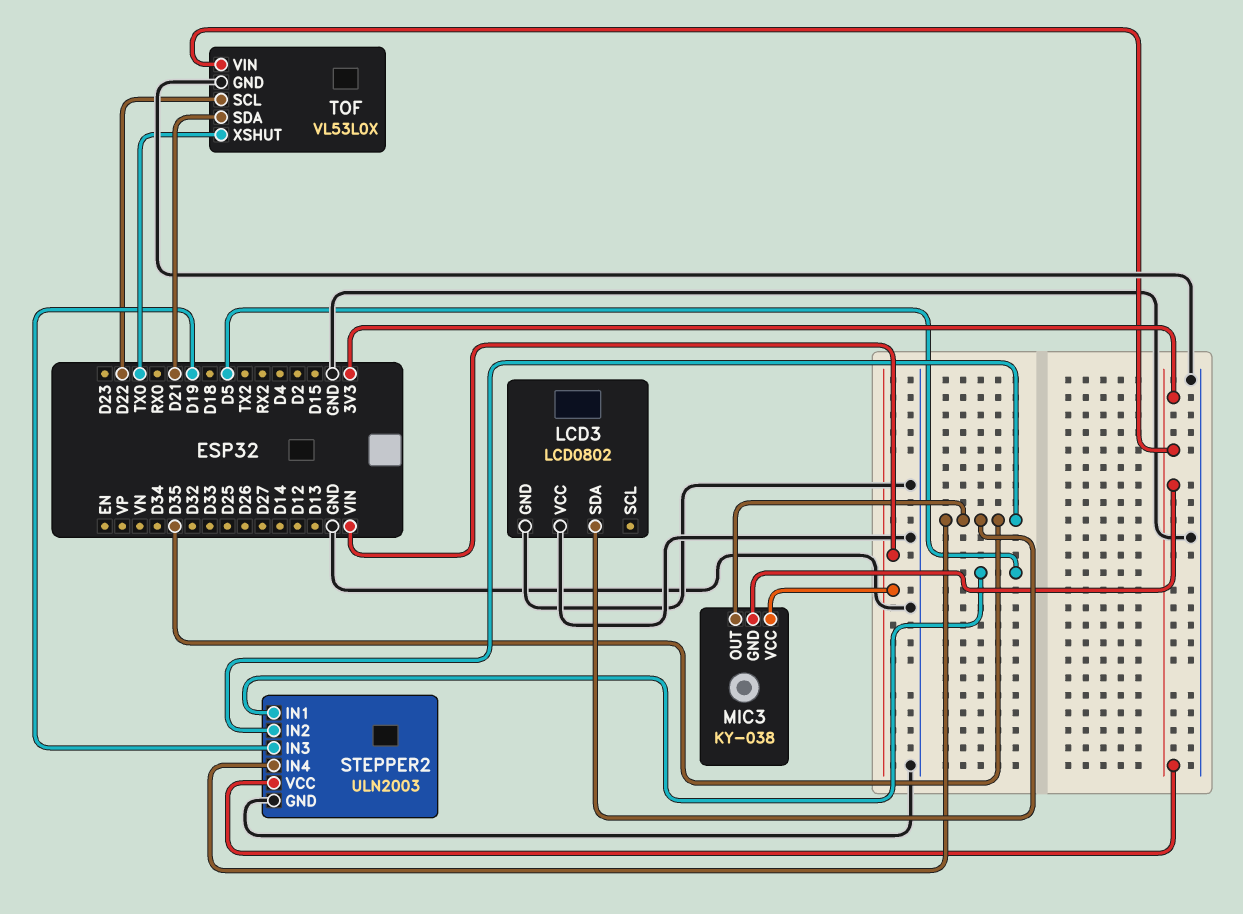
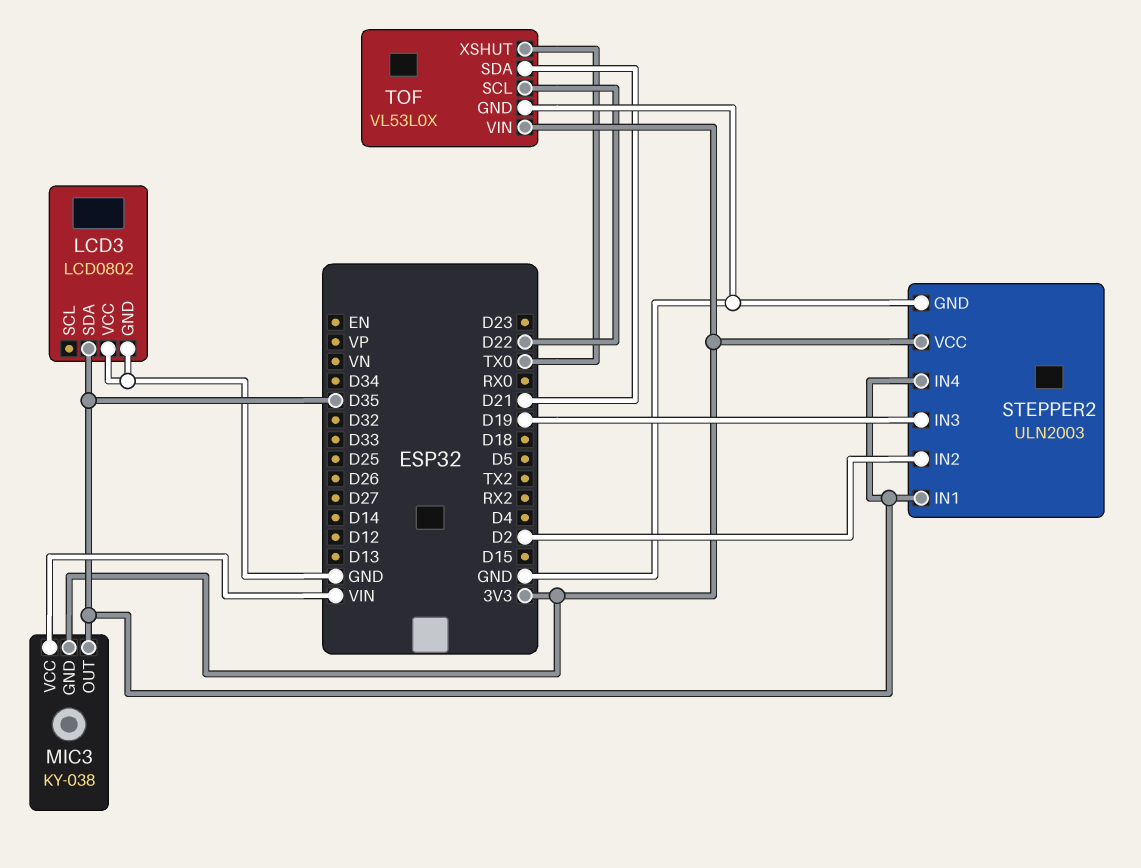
STEPPER2 pin IN1: D5 -> D35
STEPPER2 pin IN2: D35 -> D2

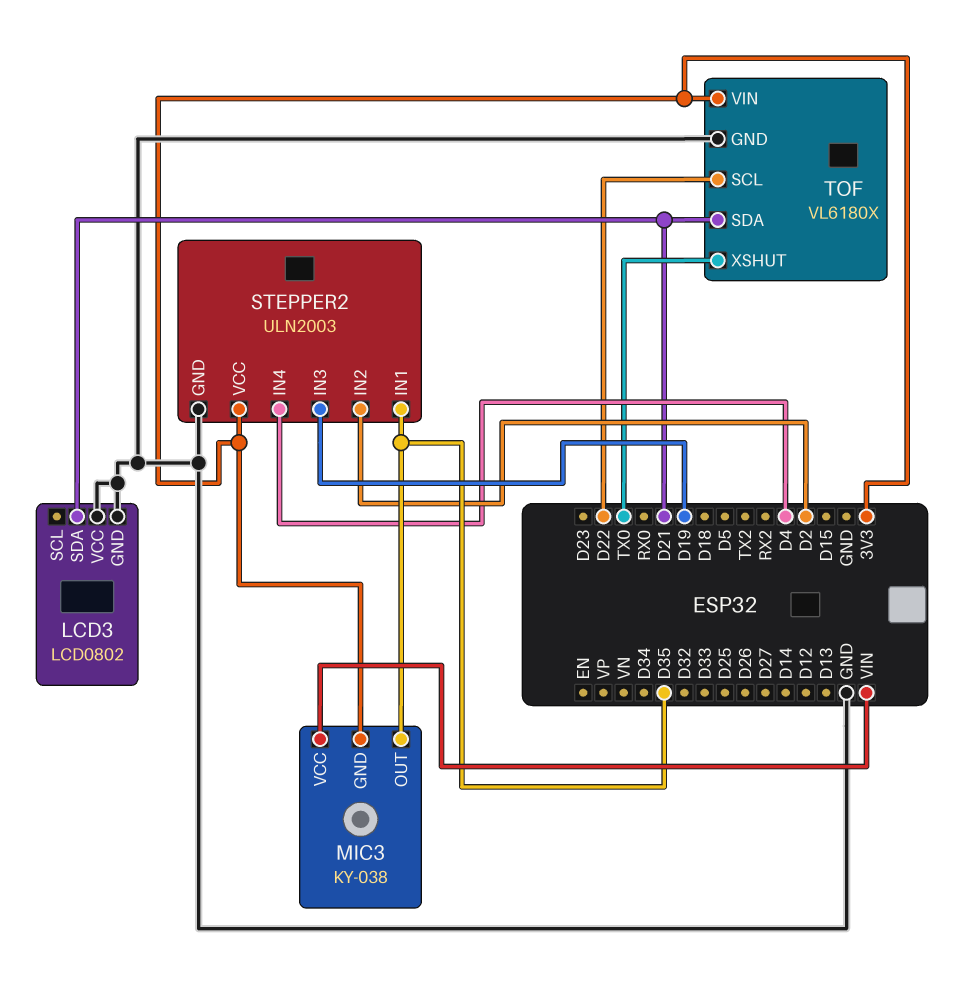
LCD3 pin SDA: D35 -> D21
STEPPER2 pin IN4: D35 -> D4
TOF: VL53L0X -> VL6180X

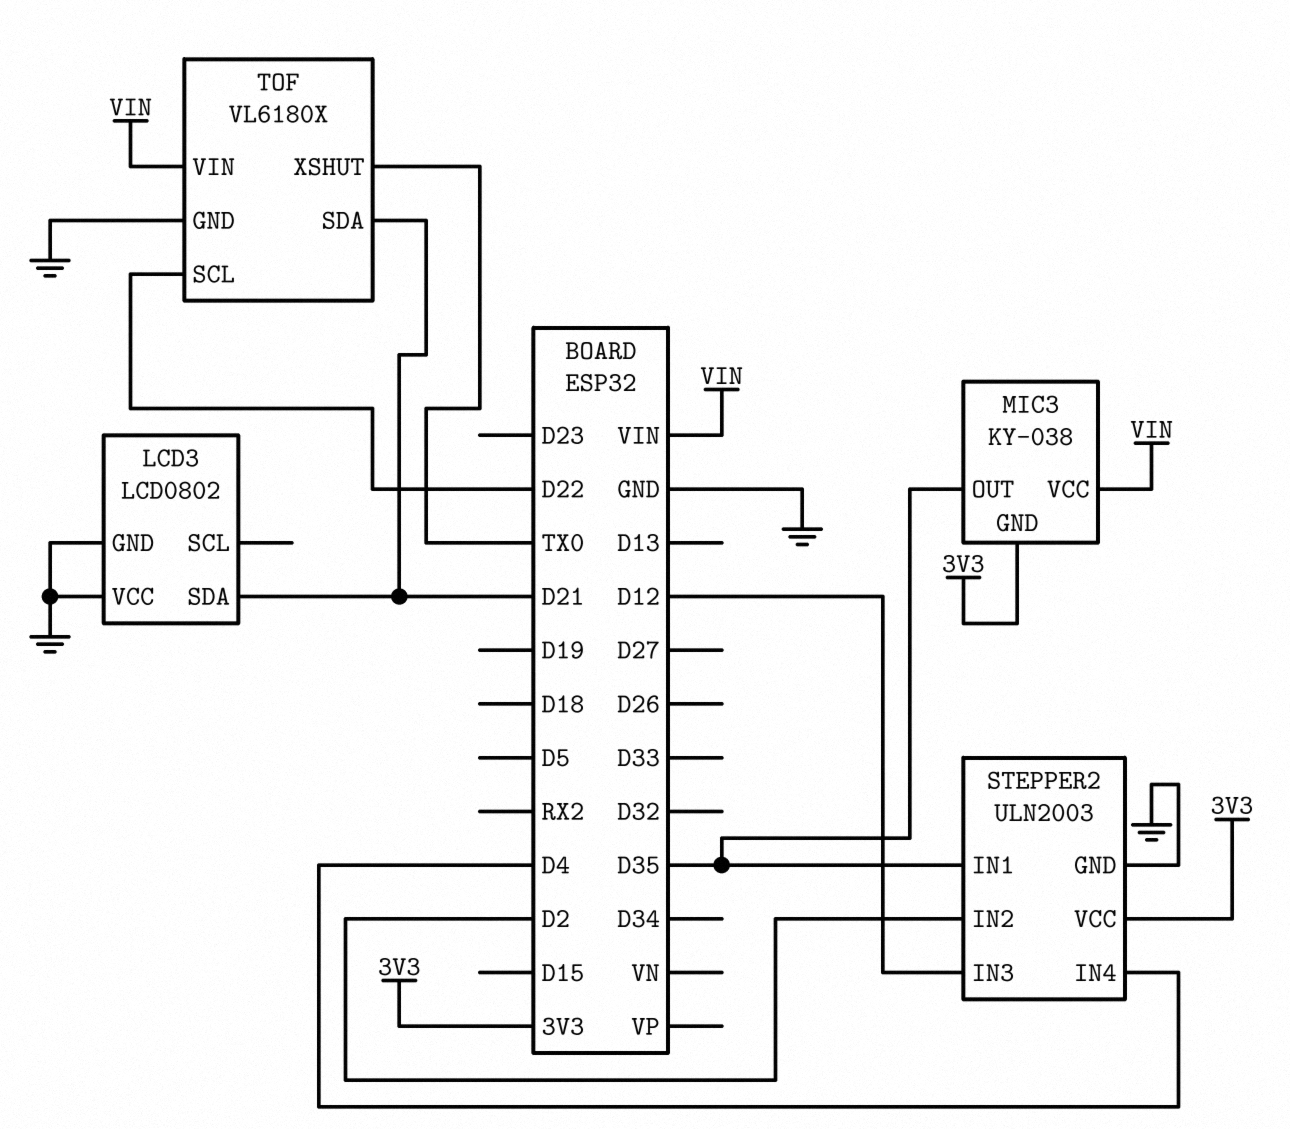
STEPPER2 pin IN3: D19 -> D12
TOF pin VIN: 3V3 -> VIN

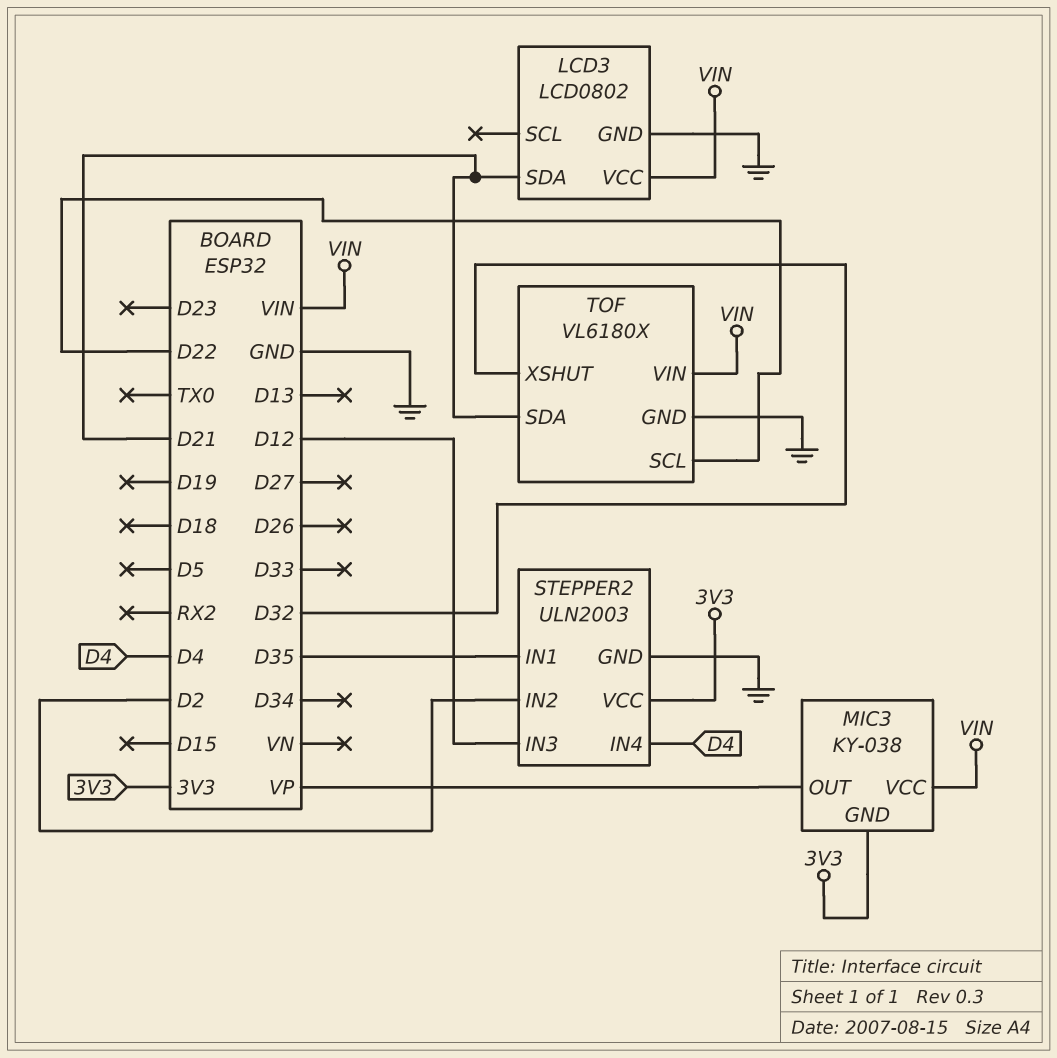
LCD3 pin VCC: GND -> VIN
MIC3 pin OUT: D35 -> VP
TOF pin XSHUT: TX0 -> D32

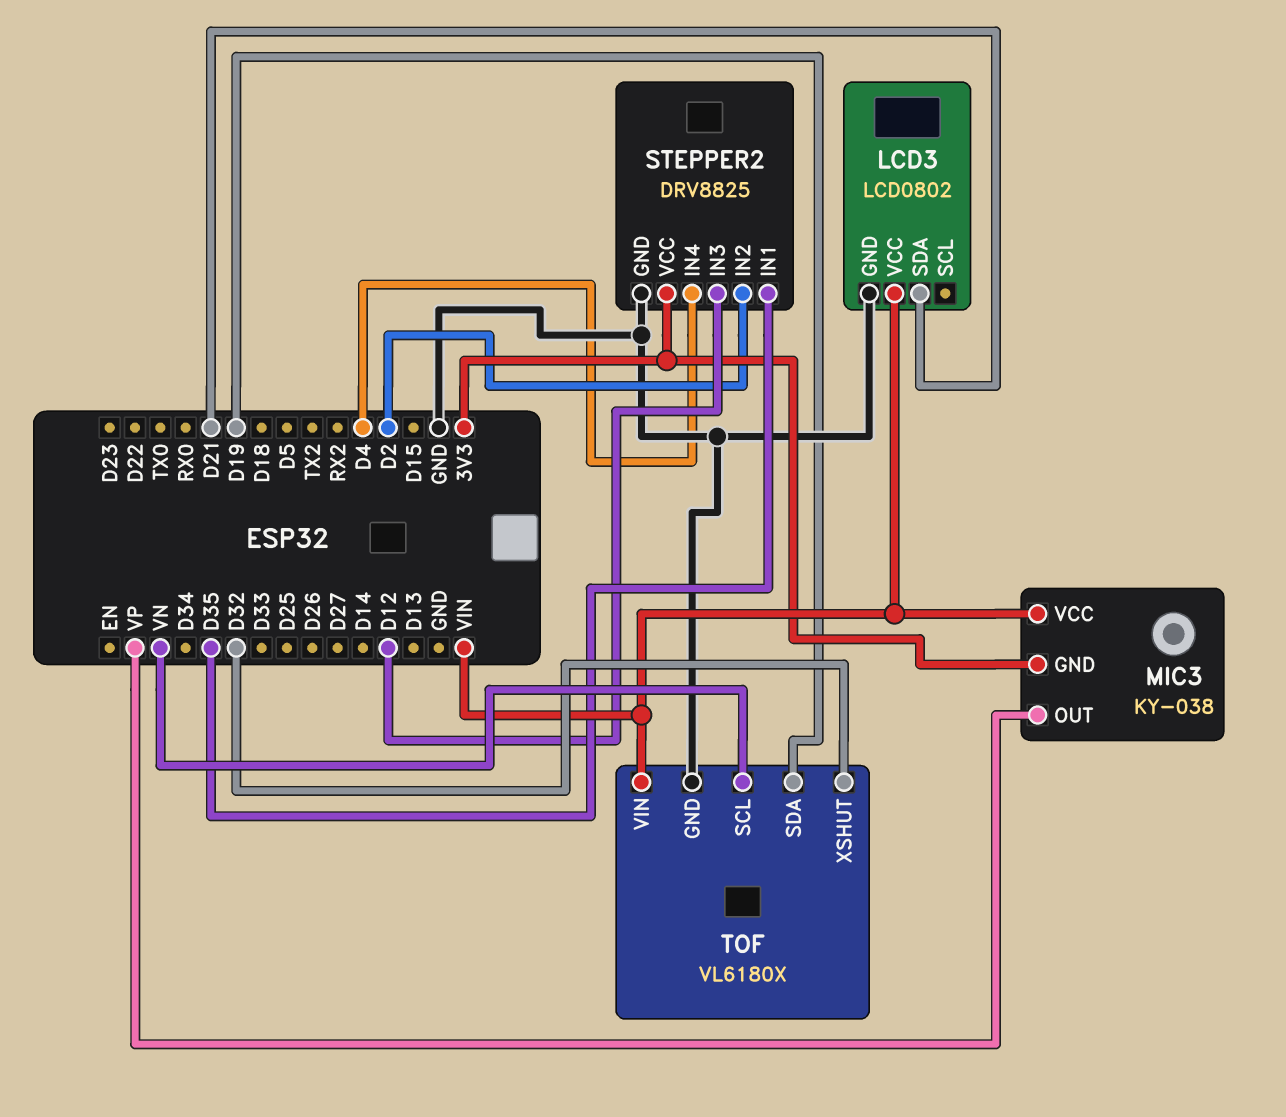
STEPPER2: ULN2003 -> DRV8825
TOF pin SCL: D22 -> VN
TOF pin SDA: D21 -> D19

